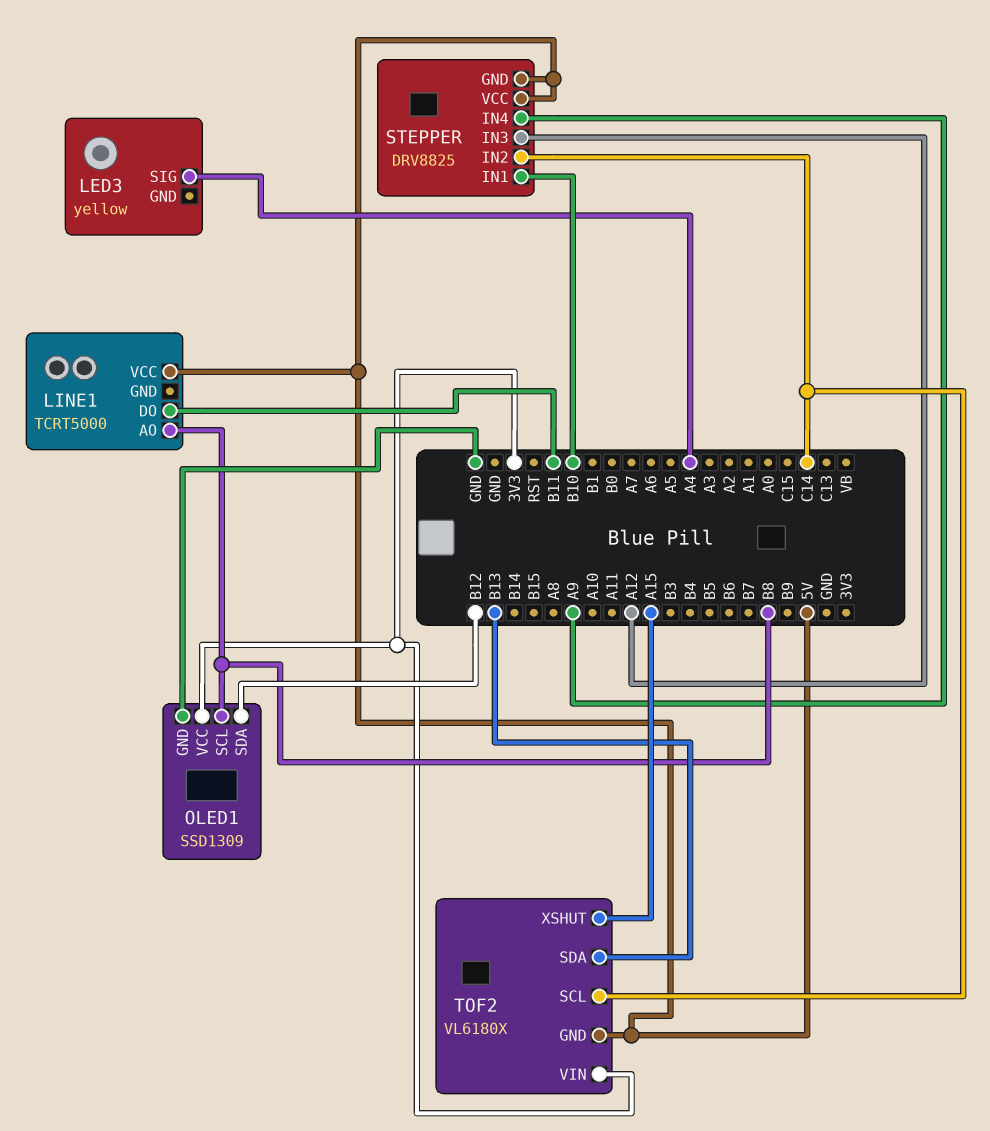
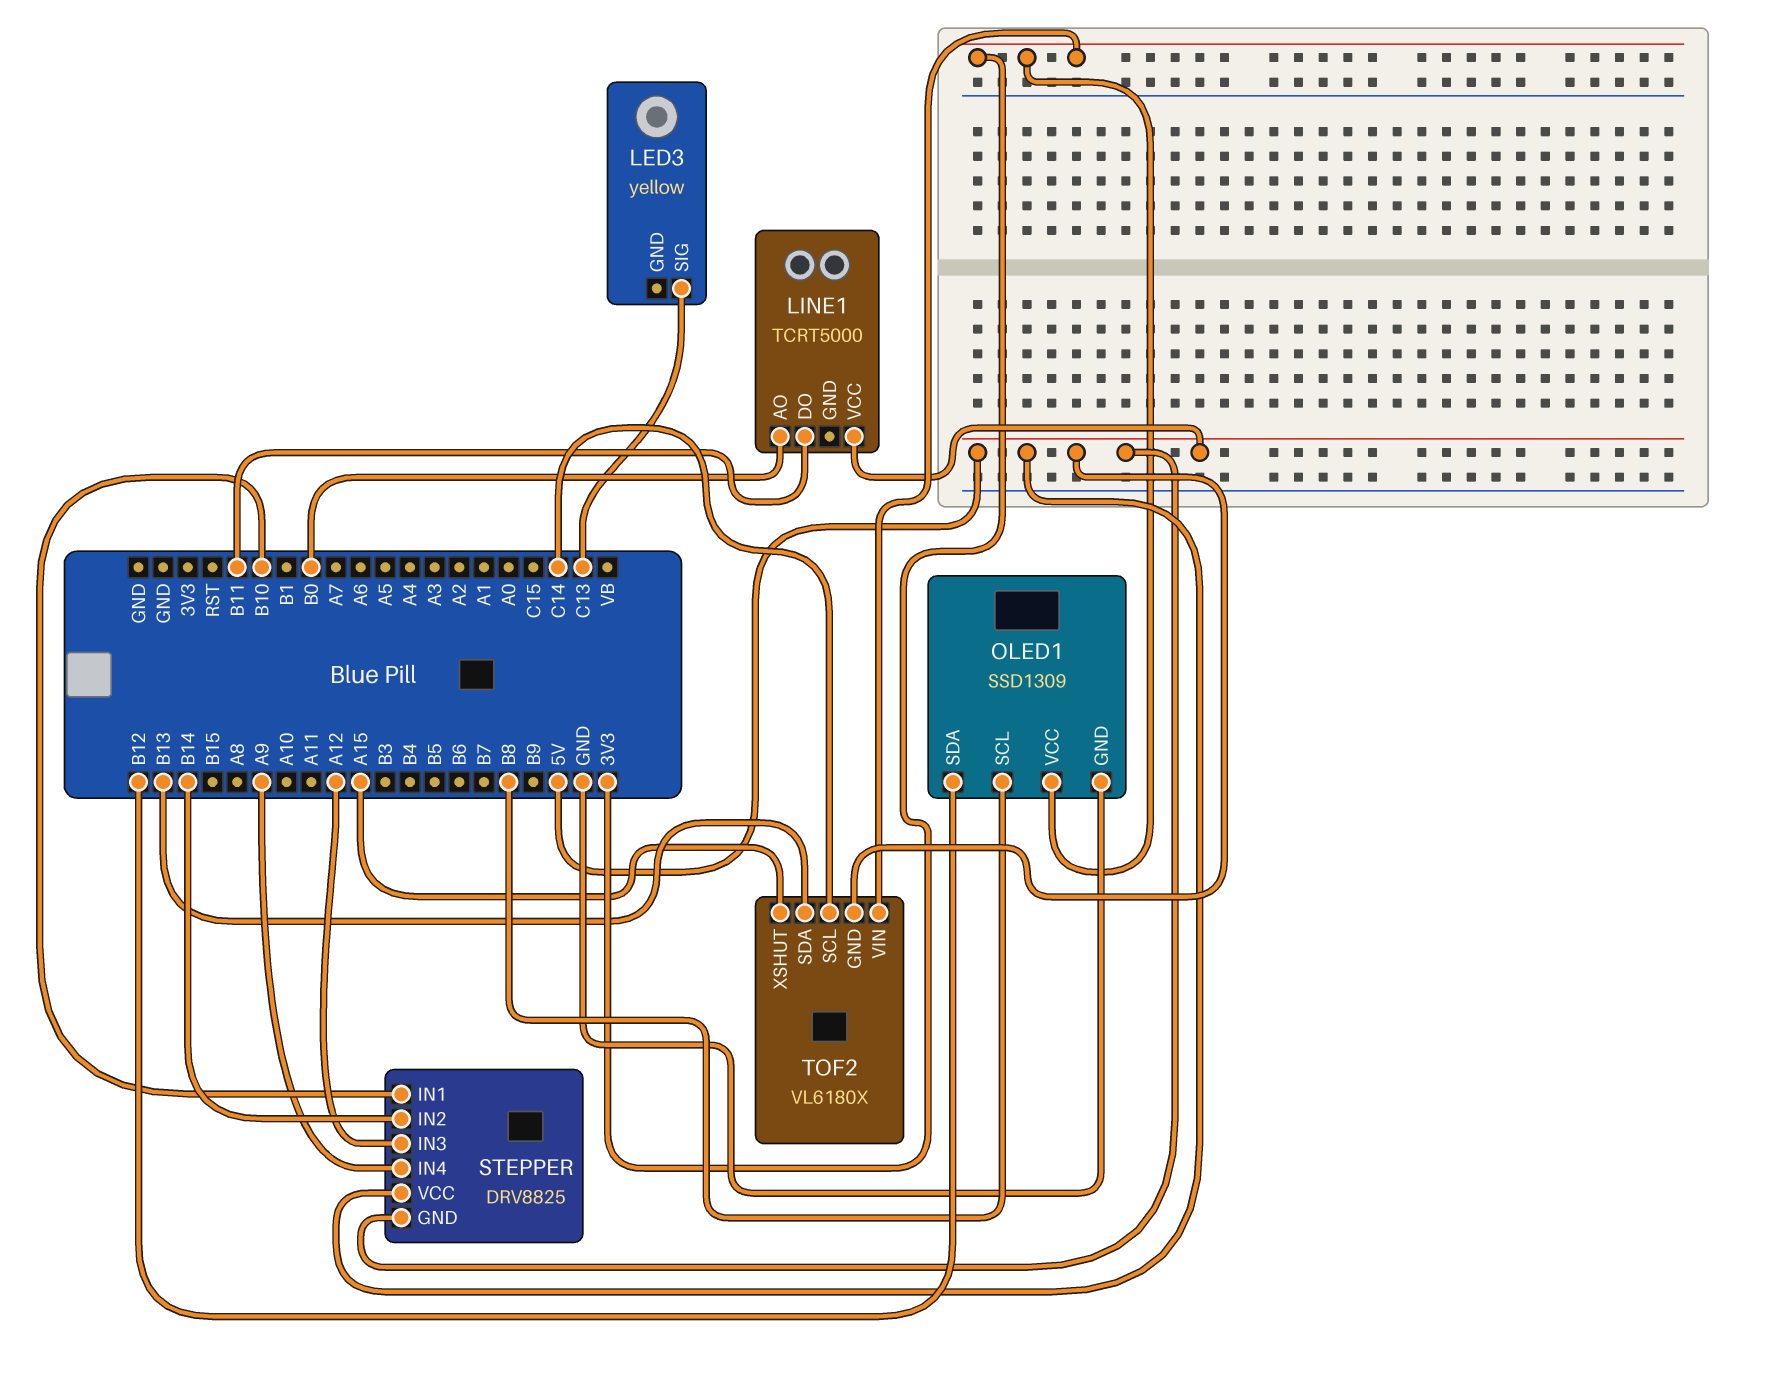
LED3 pin SIG: A4 -> C13
LINE1 pin AO: B8 -> B0
STEPPER pin IN2: C14 -> B14

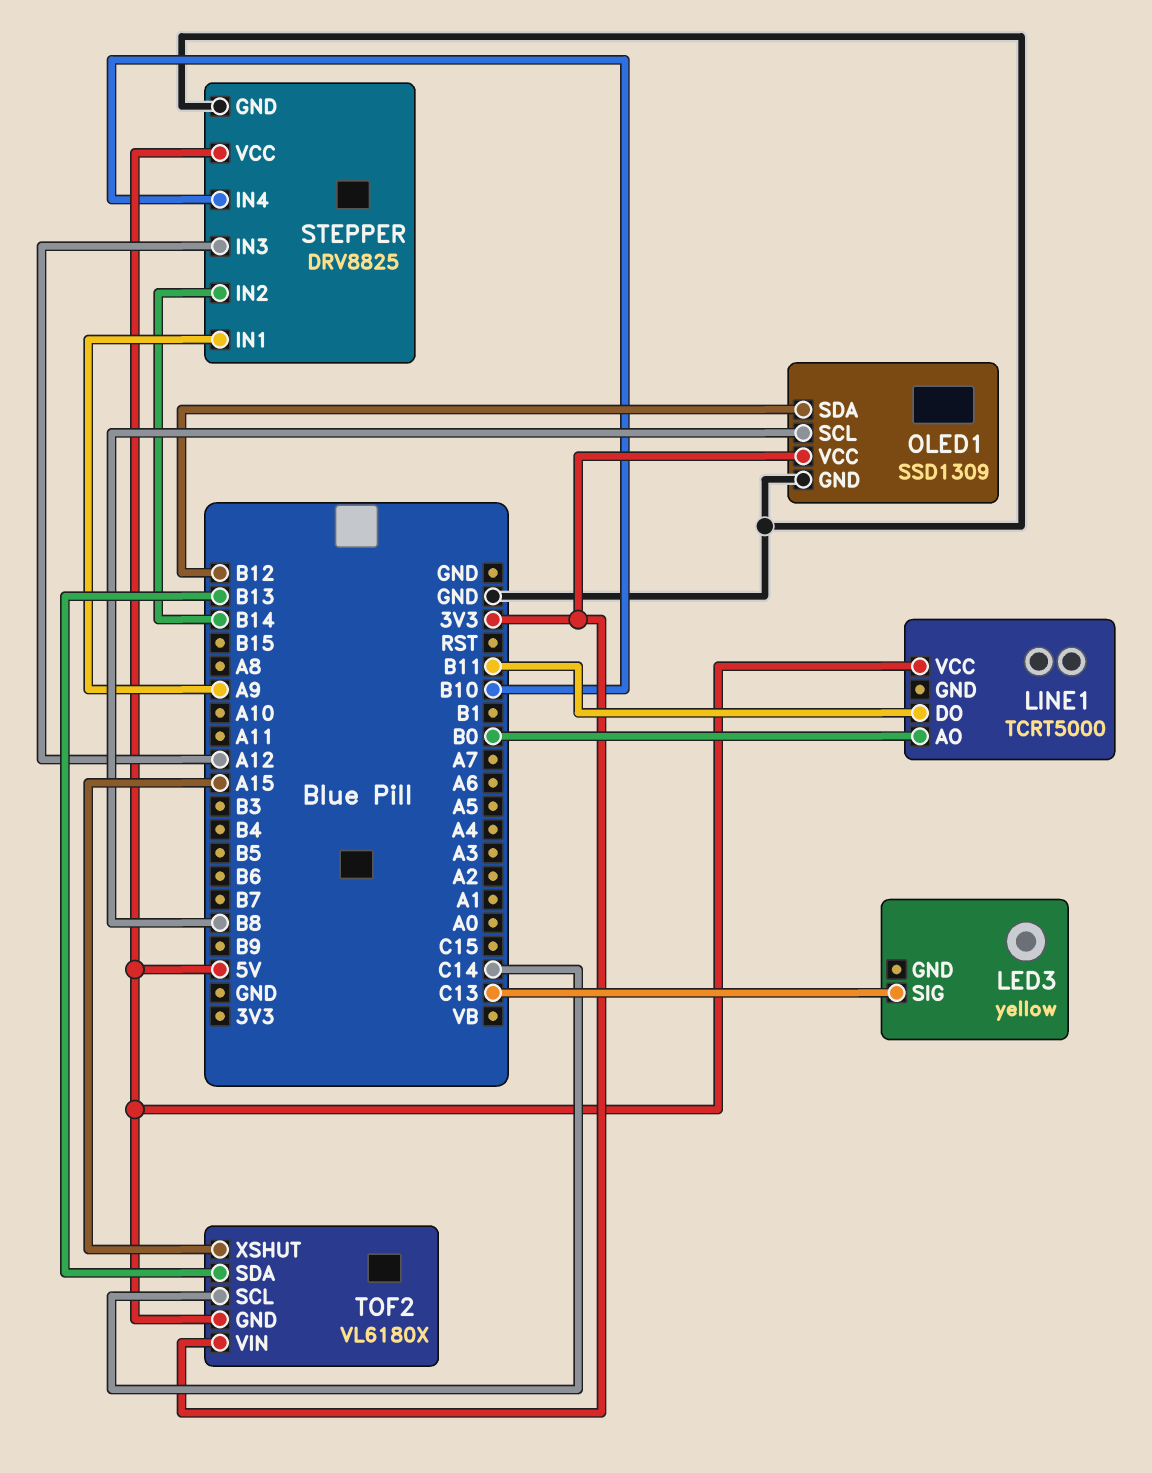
STEPPER pin GND: 5V -> GND
STEPPER pin IN1: B10 -> A9
STEPPER pin IN4: A9 -> B10

